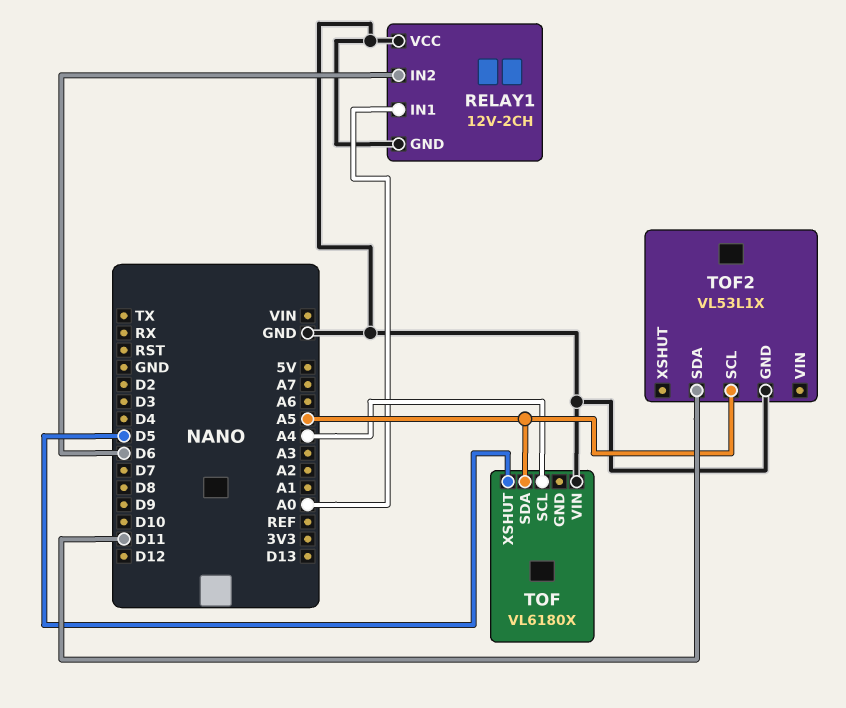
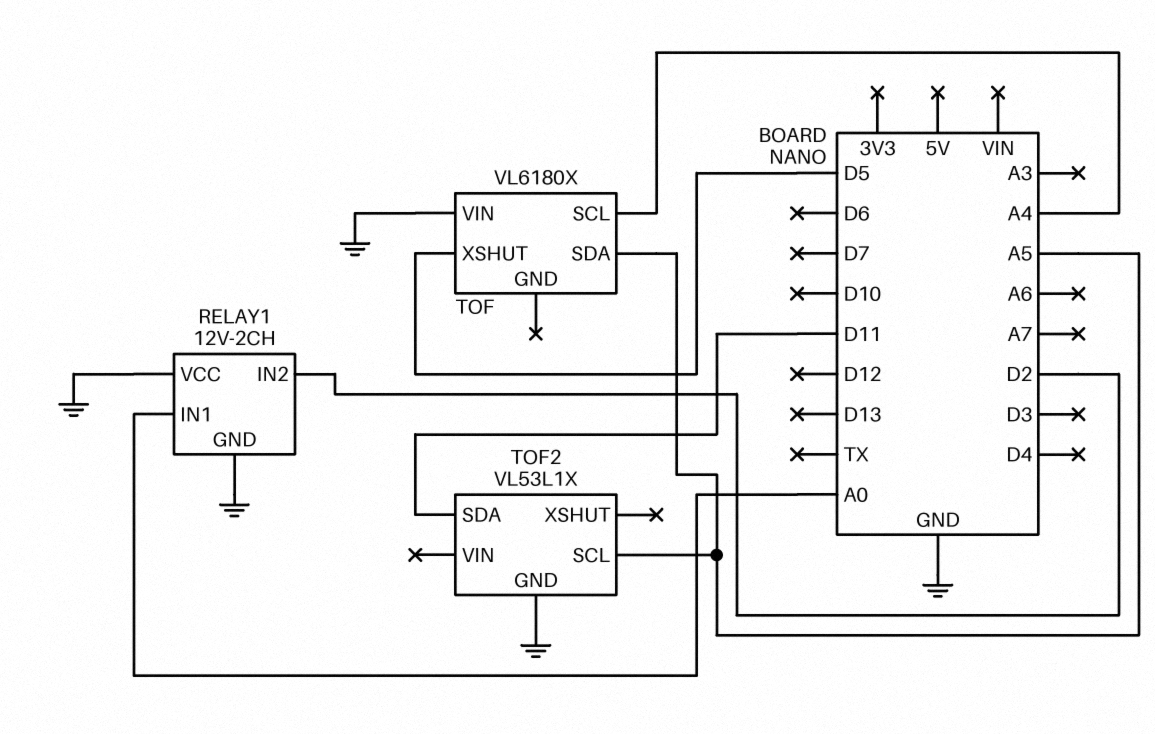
RELAY1 pin IN2: D6 -> D2

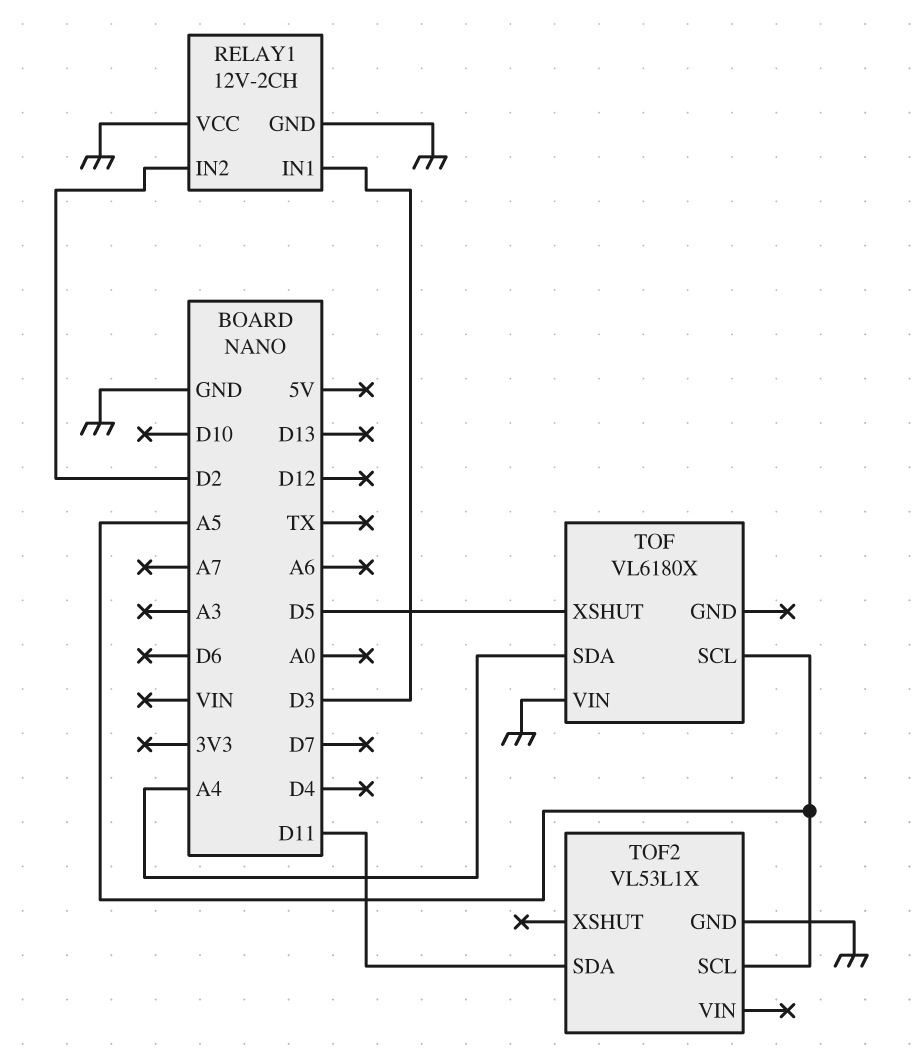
RELAY1 pin IN1: A0 -> D3
TOF pin SCL: A4 -> A5
TOF pin SDA: A5 -> A4

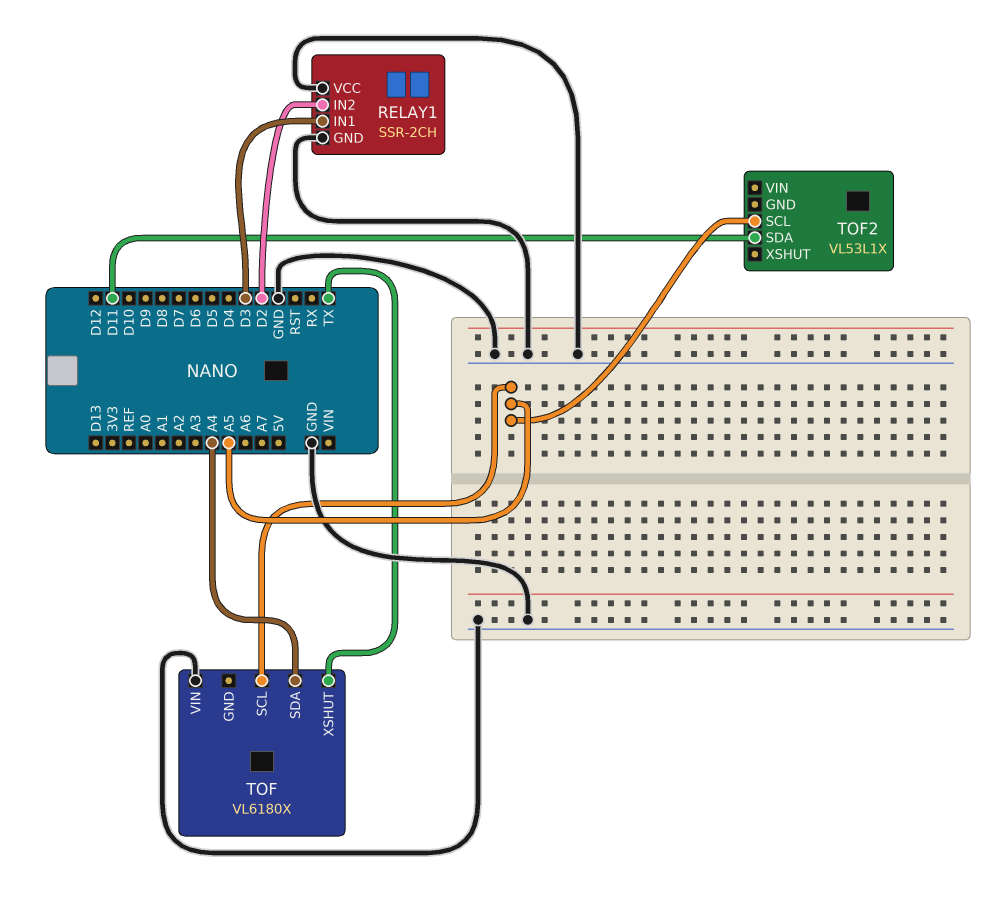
RELAY1: 12V-2CH -> SSR-2CH
TOF pin XSHUT: D5 -> TX
TOF2 pin GND: GND -> none

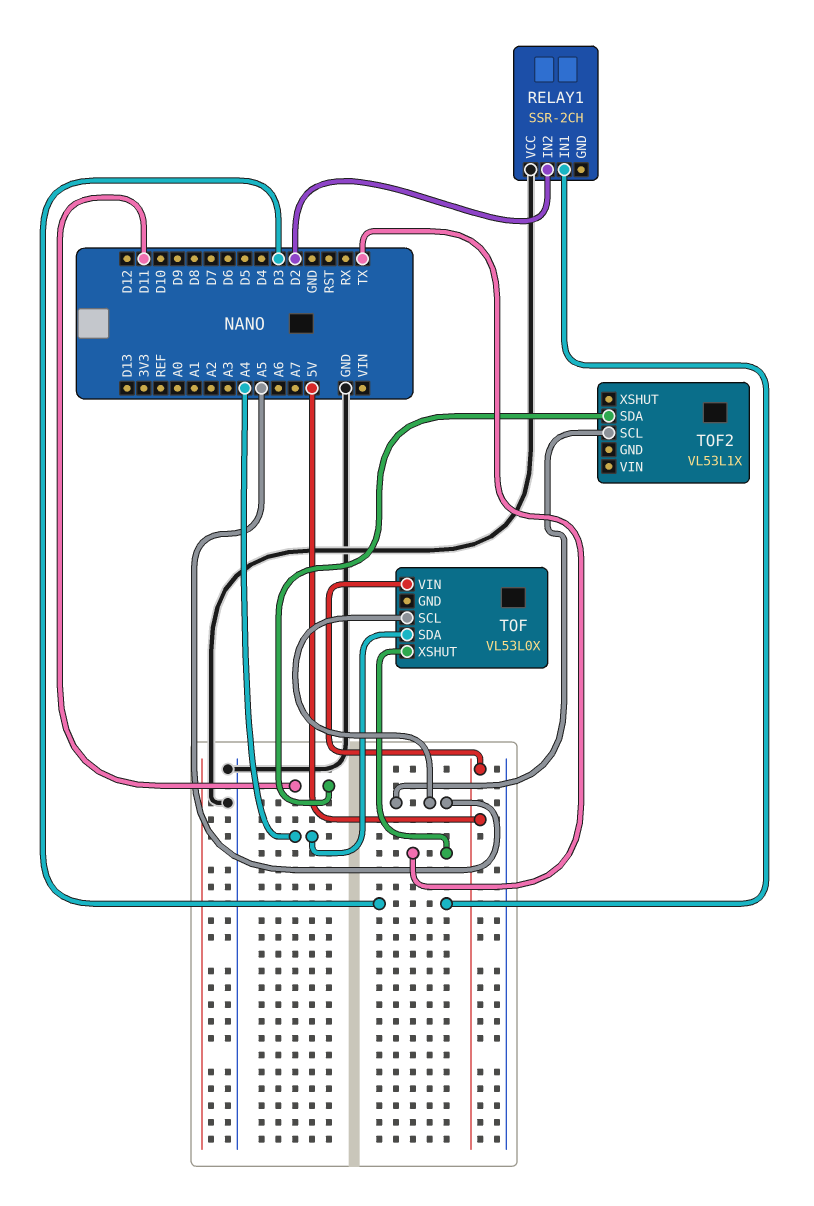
RELAY1 pin GND: GND -> none
TOF: VL6180X -> VL53L0X
TOF pin VIN: GND -> 5V

